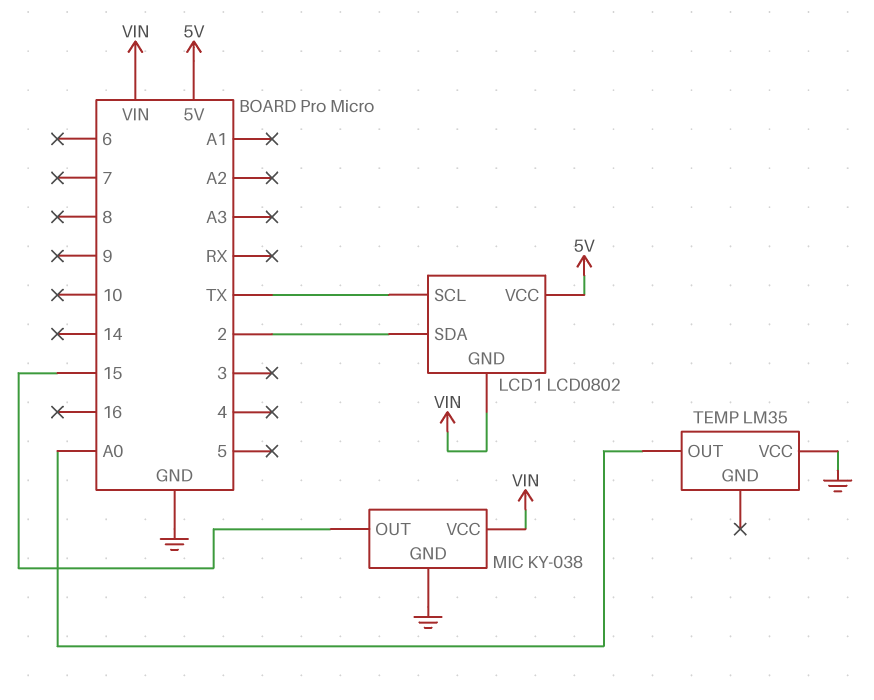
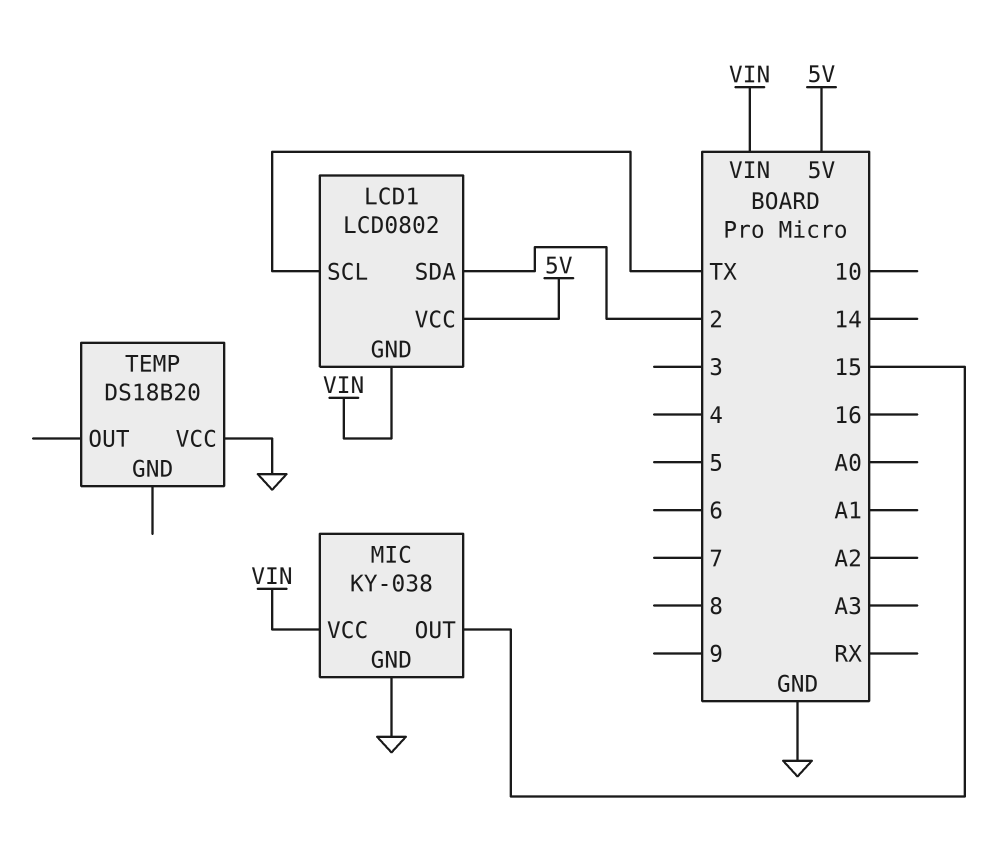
TEMP: LM35 -> DS18B20
TEMP pin OUT: A0 -> none

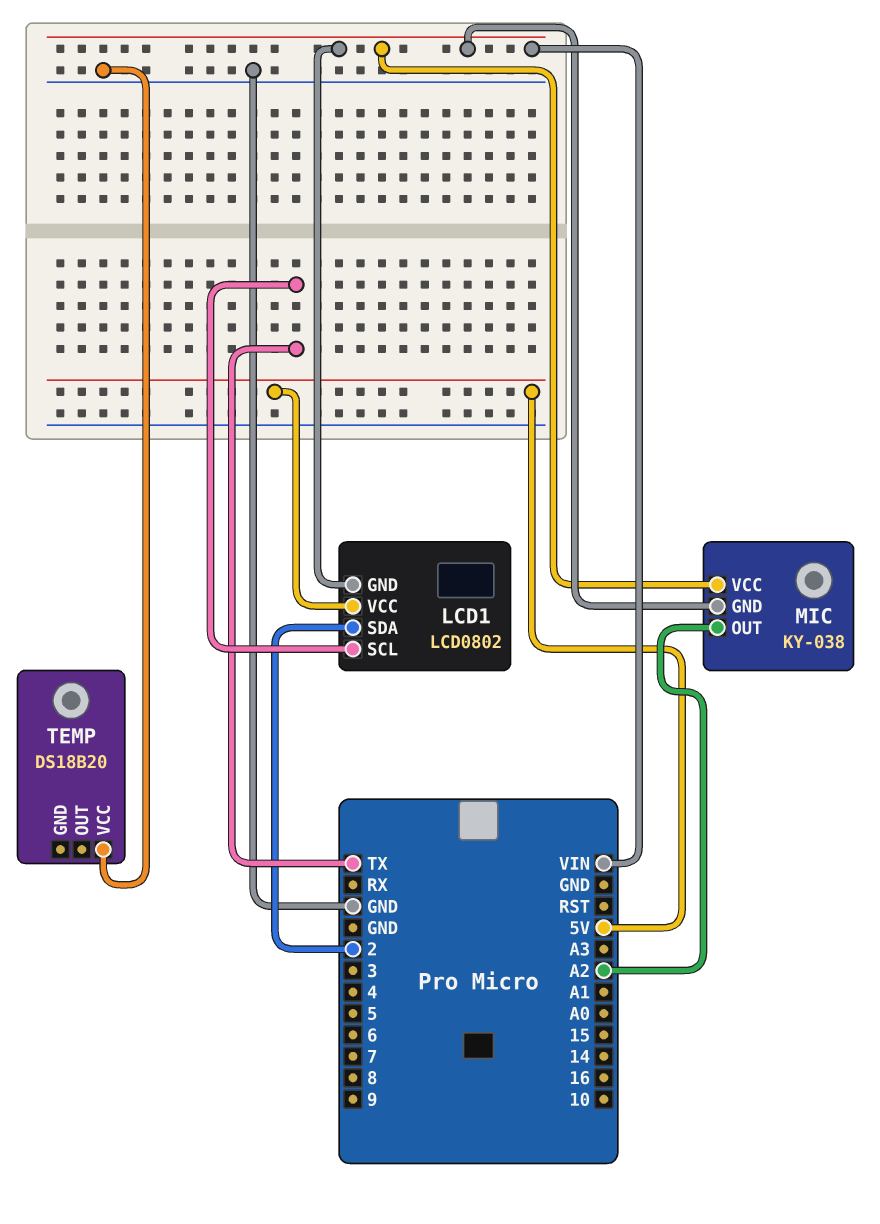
MIC pin GND: GND -> VIN
MIC pin OUT: 15 -> A2

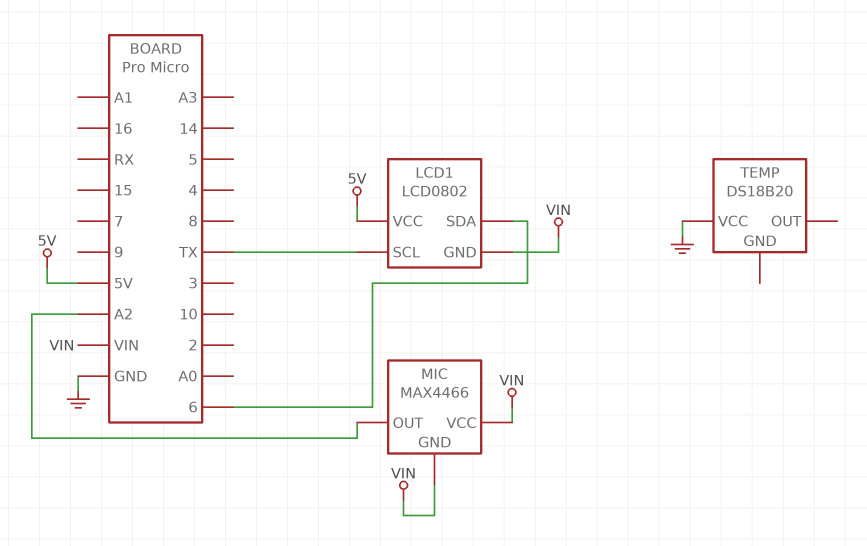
LCD1 pin SDA: 2 -> 6
MIC: KY-038 -> MAX4466

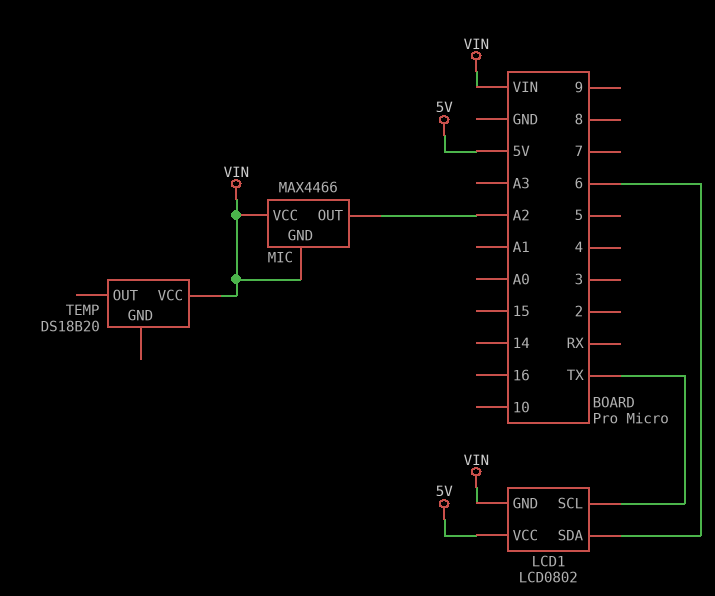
TEMP pin VCC: GND -> VIN

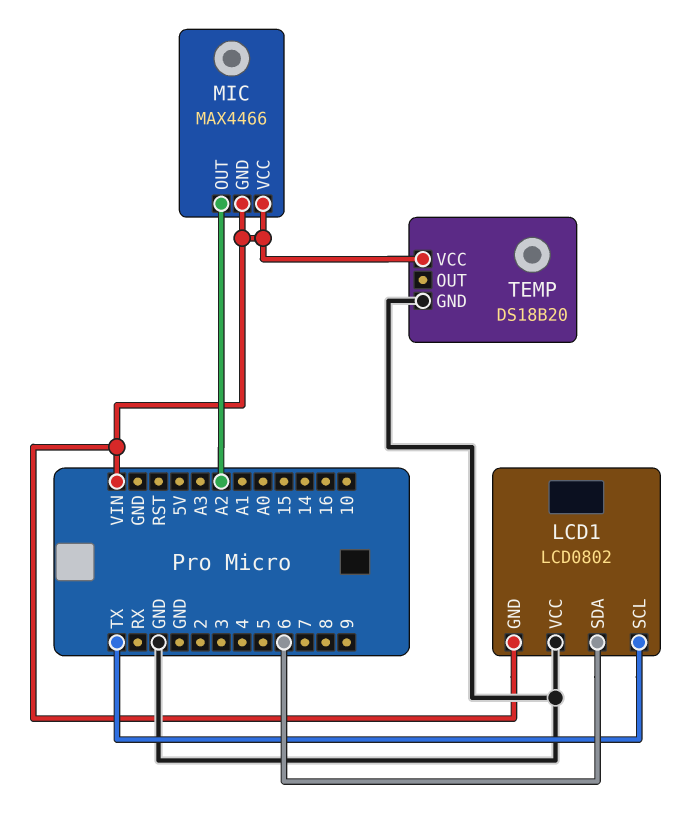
LCD1 pin VCC: 5V -> GND
TEMP pin GND: none -> GND

